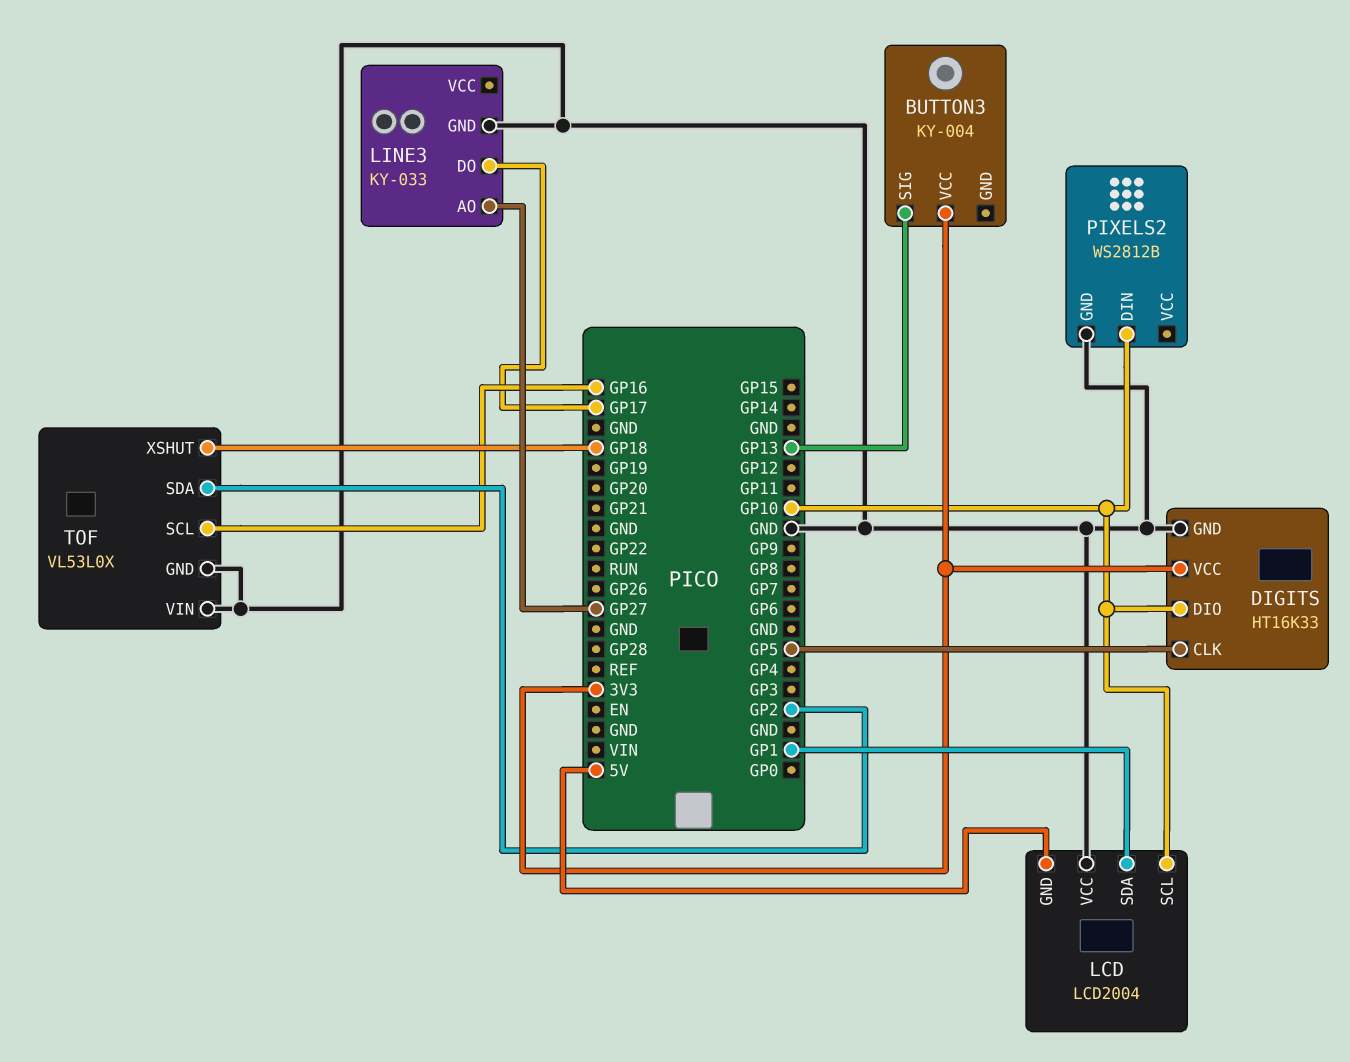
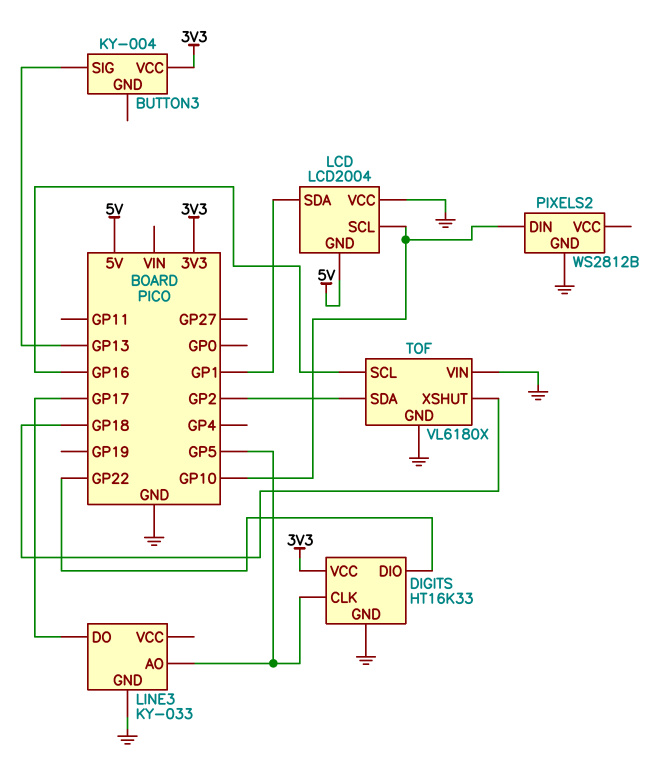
DIGITS pin DIO: GP10 -> GP22
LINE3 pin AO: GP27 -> GP5
TOF: VL53L0X -> VL6180X

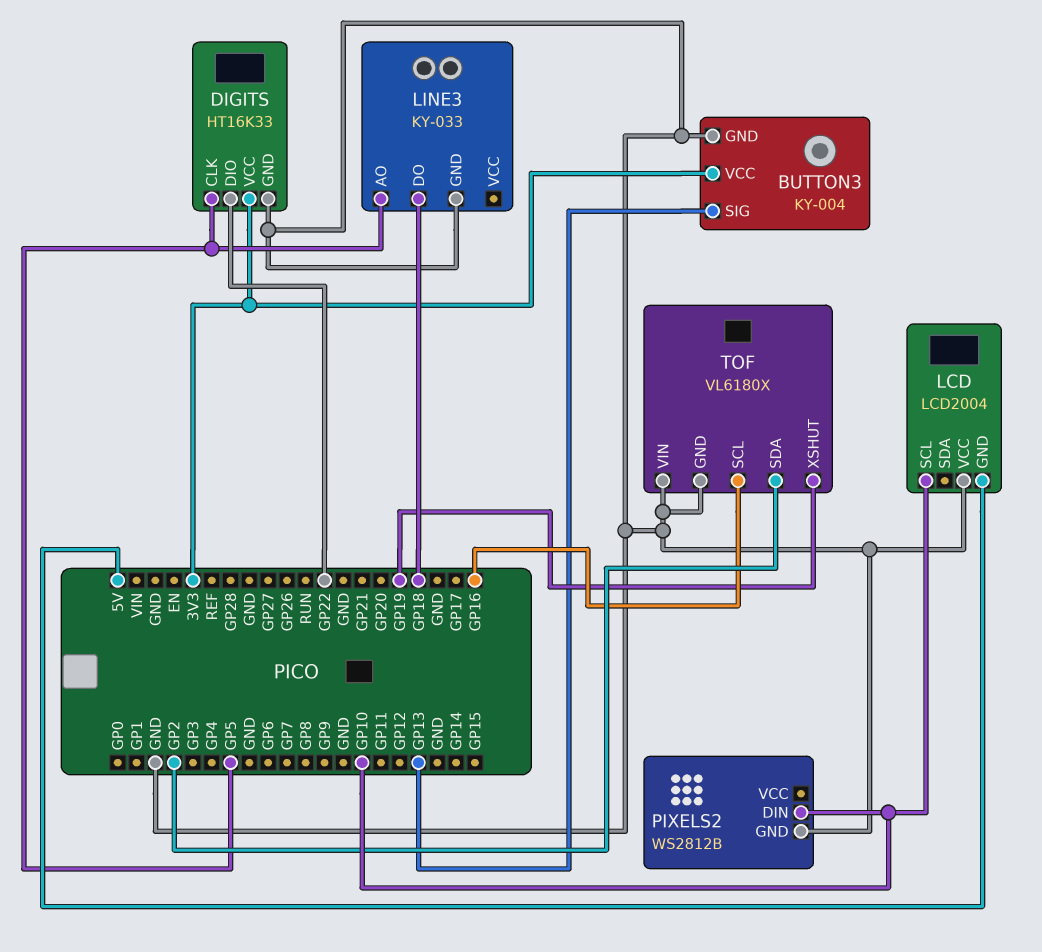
BUTTON3 pin GND: none -> GND
LCD pin SDA: GP1 -> none
LINE3 pin DO: GP17 -> GP18
TOF pin XSHUT: GP18 -> GP19

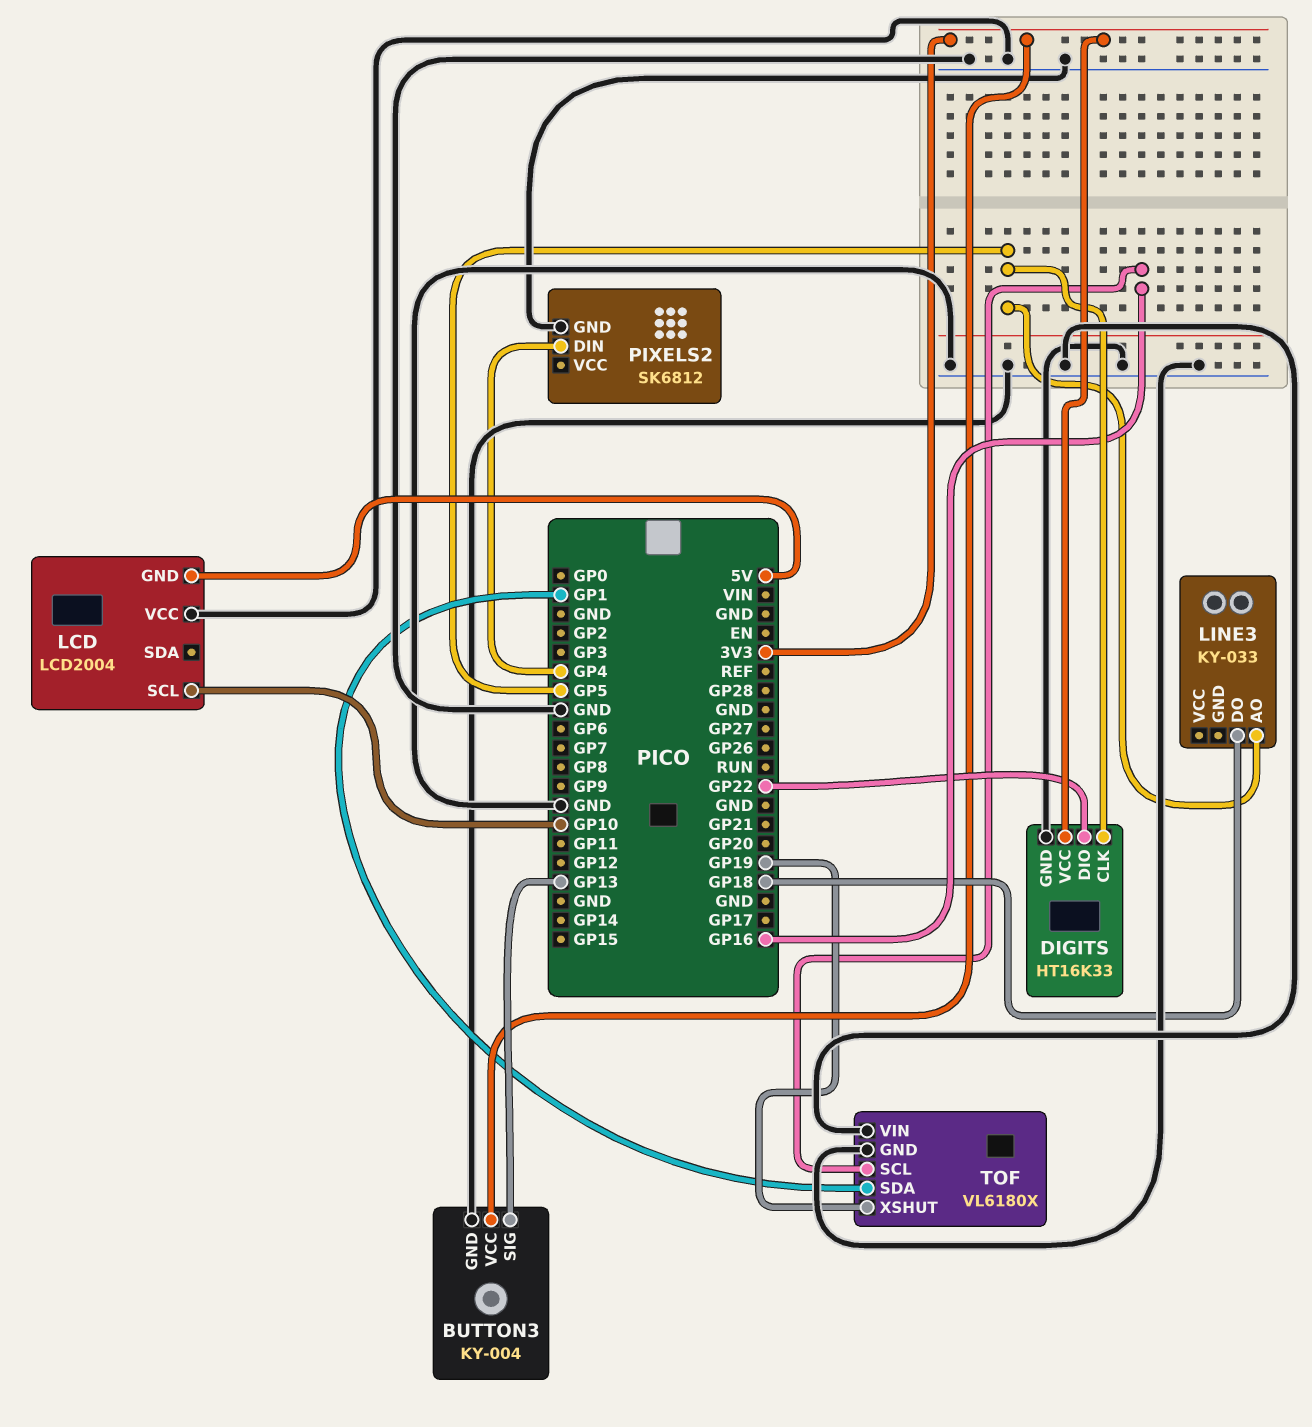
LINE3 pin GND: GND -> none
PIXELS2: WS2812B -> SK6812
PIXELS2 pin DIN: GP10 -> GP4
TOF pin SDA: GP2 -> GP1

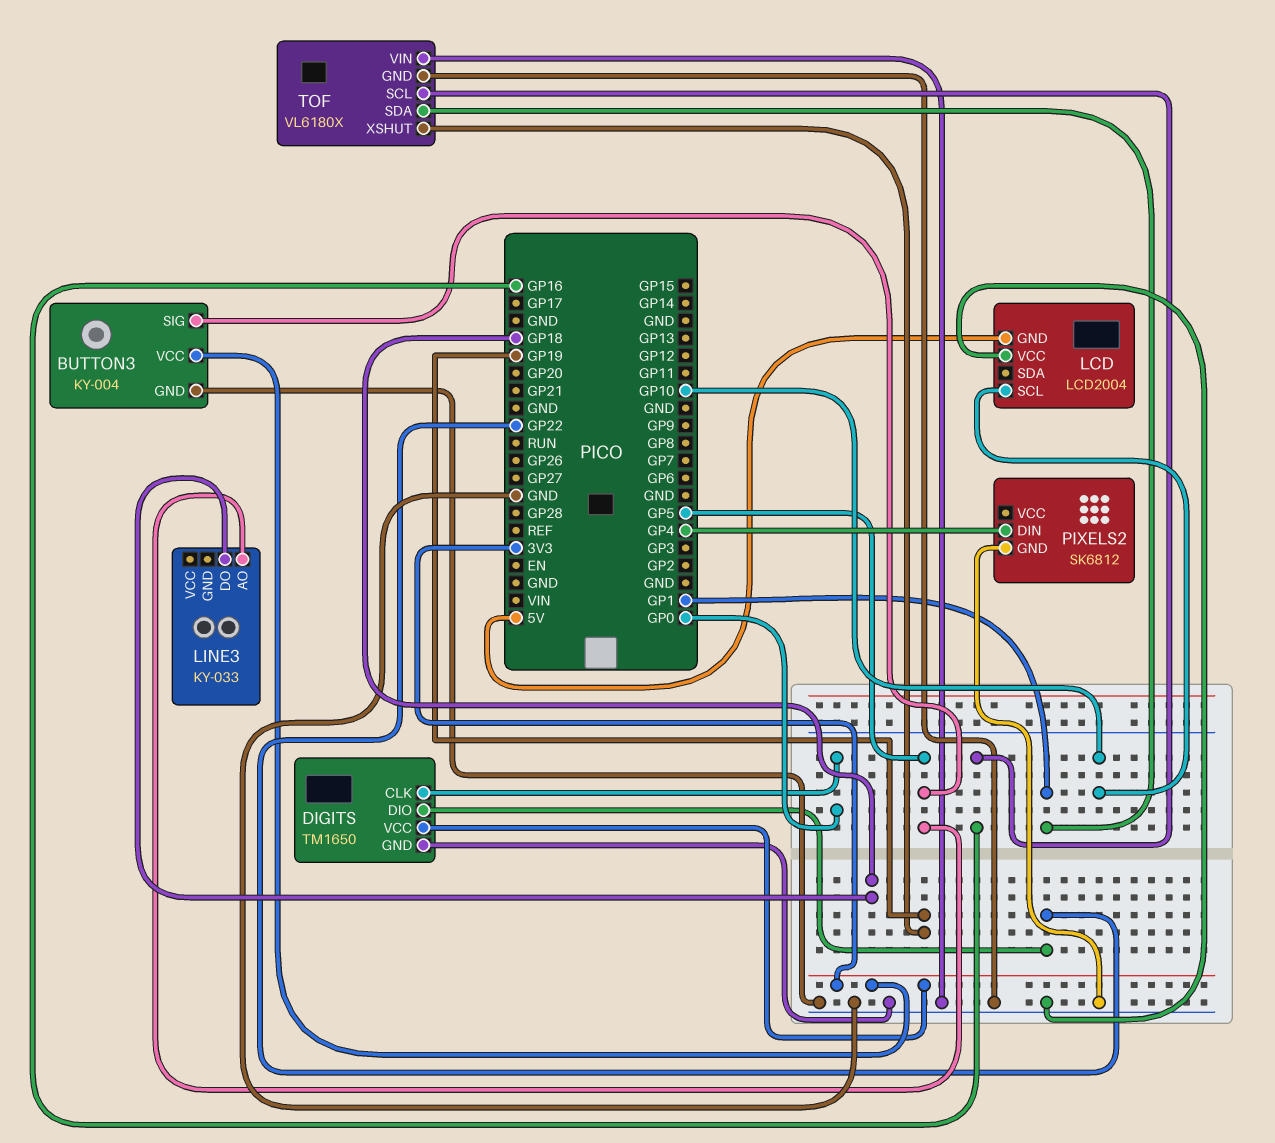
BUTTON3 pin SIG: GP13 -> GP5
DIGITS: HT16K33 -> TM1650
DIGITS pin CLK: GP5 -> GP0

